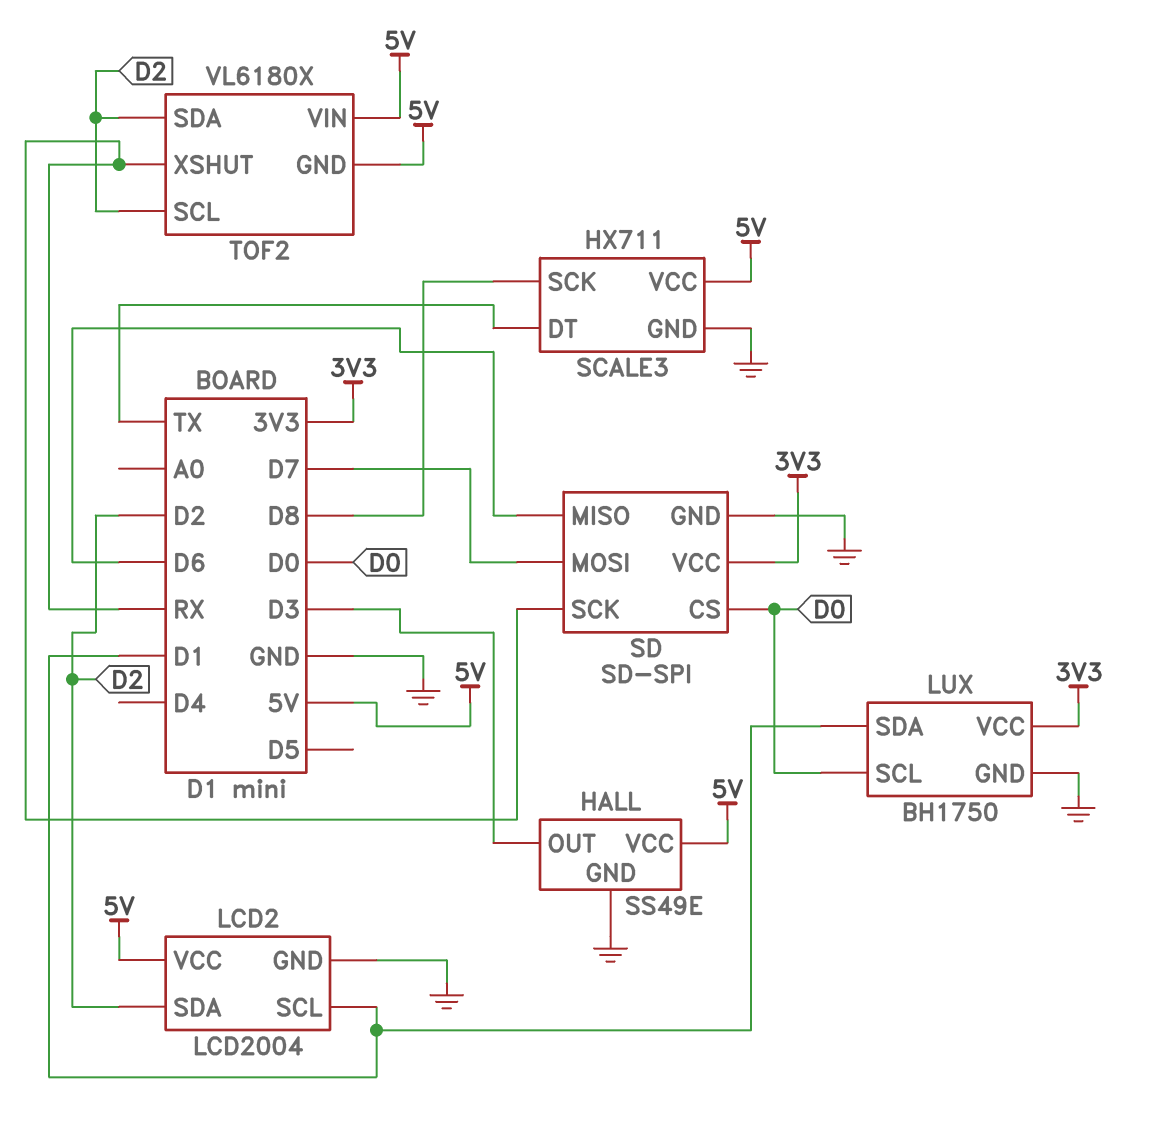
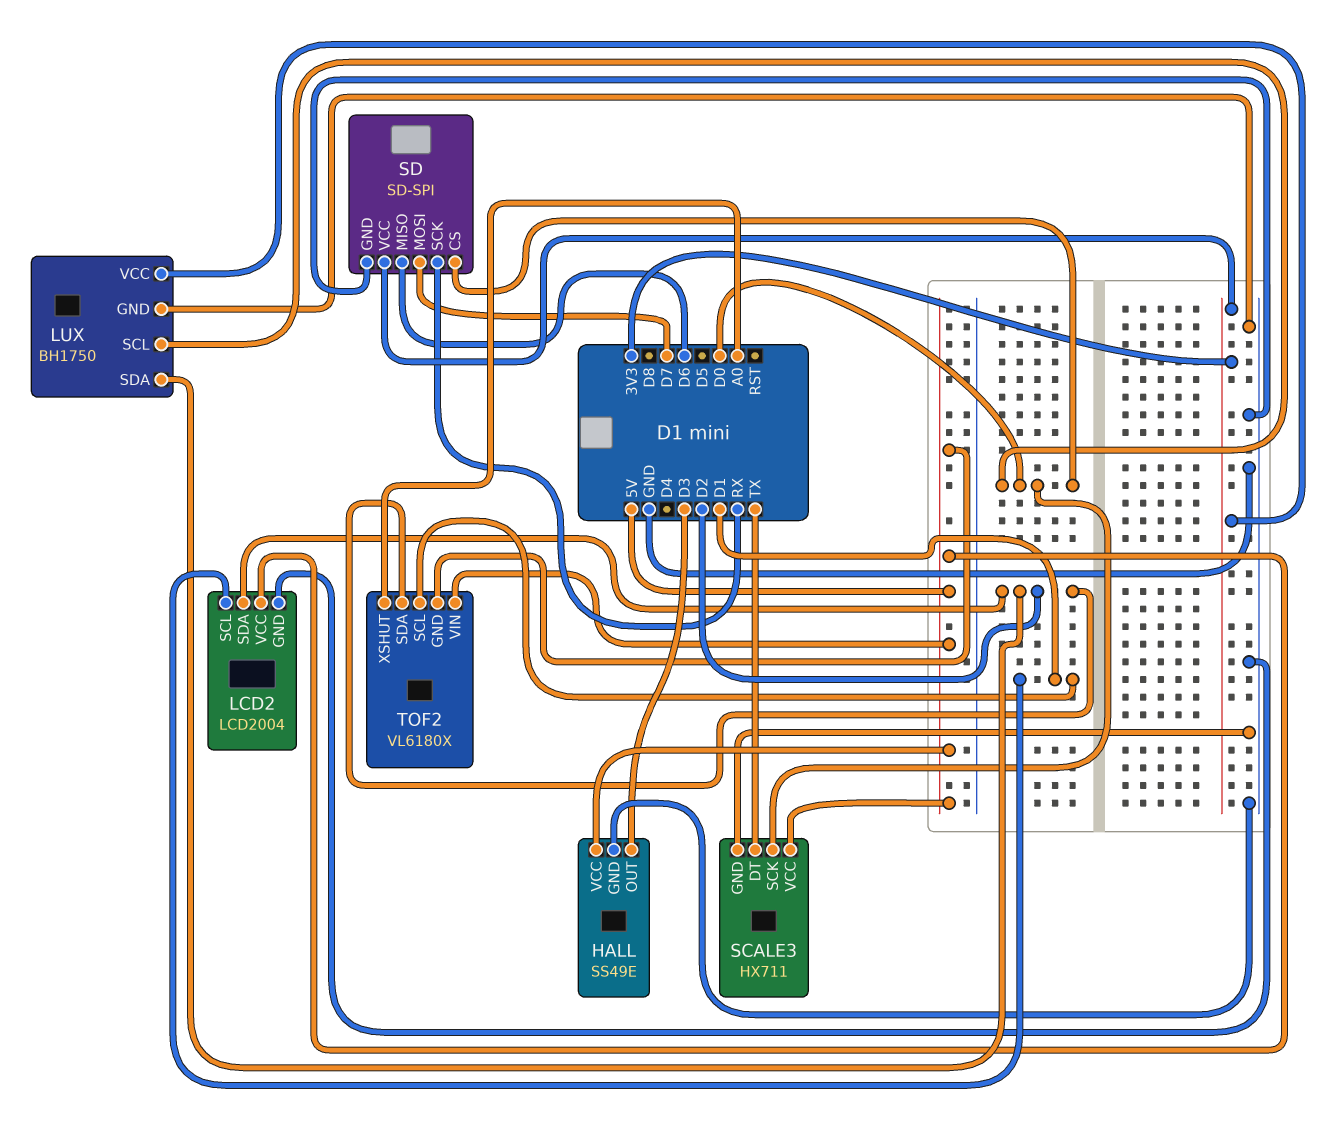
LUX pin SDA: D1 -> D2
SCALE3 pin SCK: D8 -> D0
TOF2 pin SCL: D2 -> D1
TOF2 pin XSHUT: RX -> A0

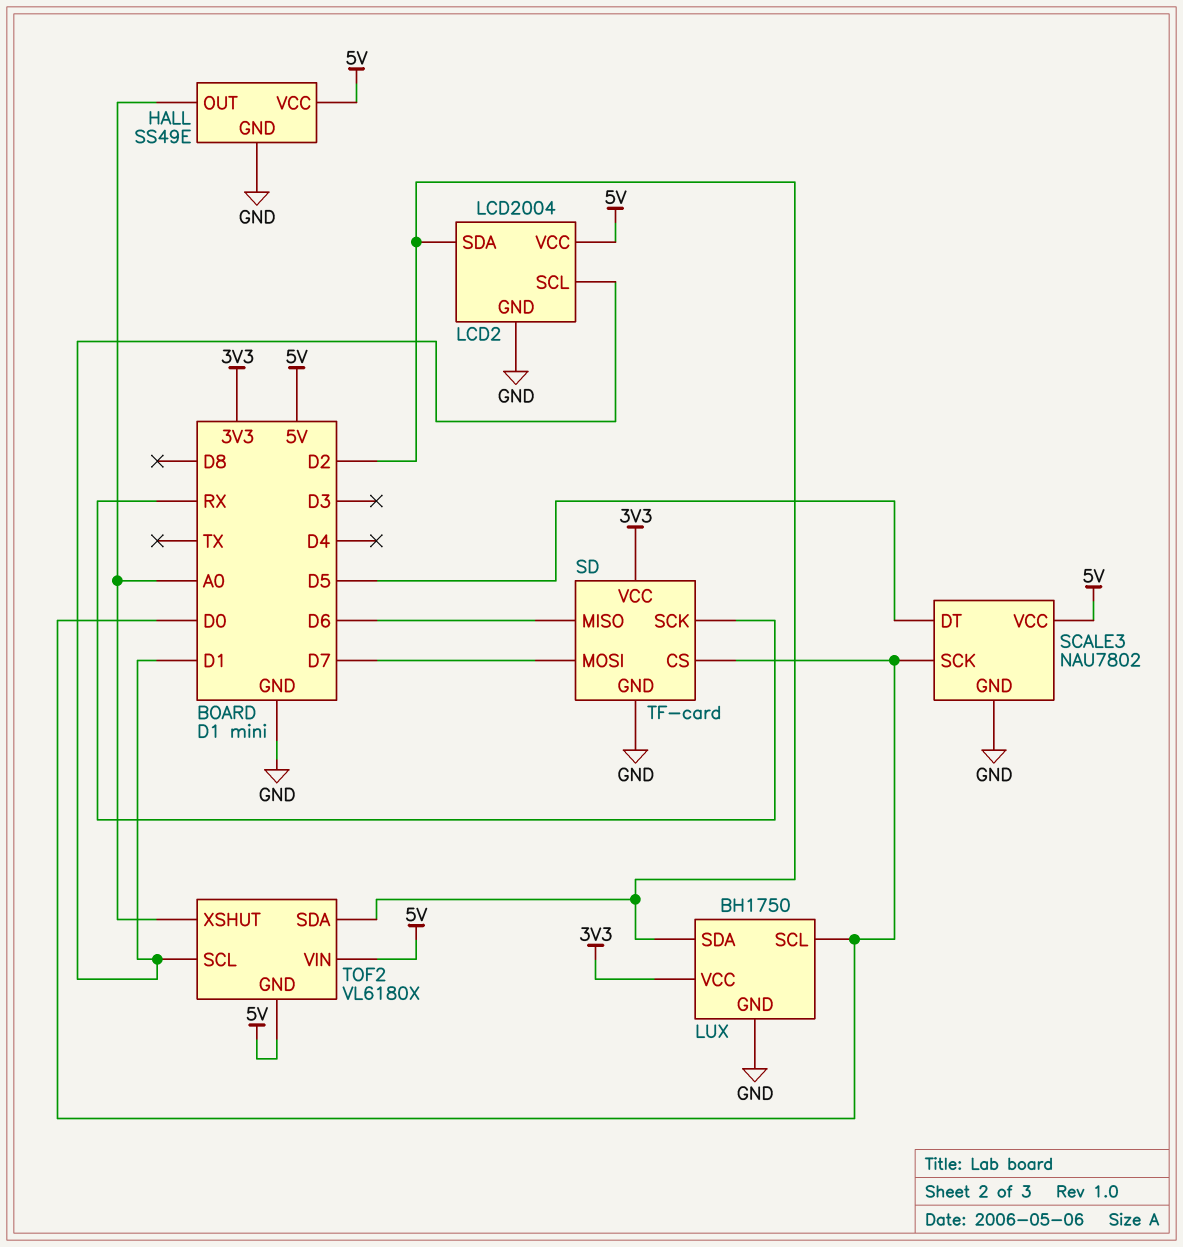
HALL pin OUT: D3 -> A0
SCALE3: HX711 -> NAU7802
SCALE3 pin DT: TX -> D5
SD: SD-SPI -> TF-card

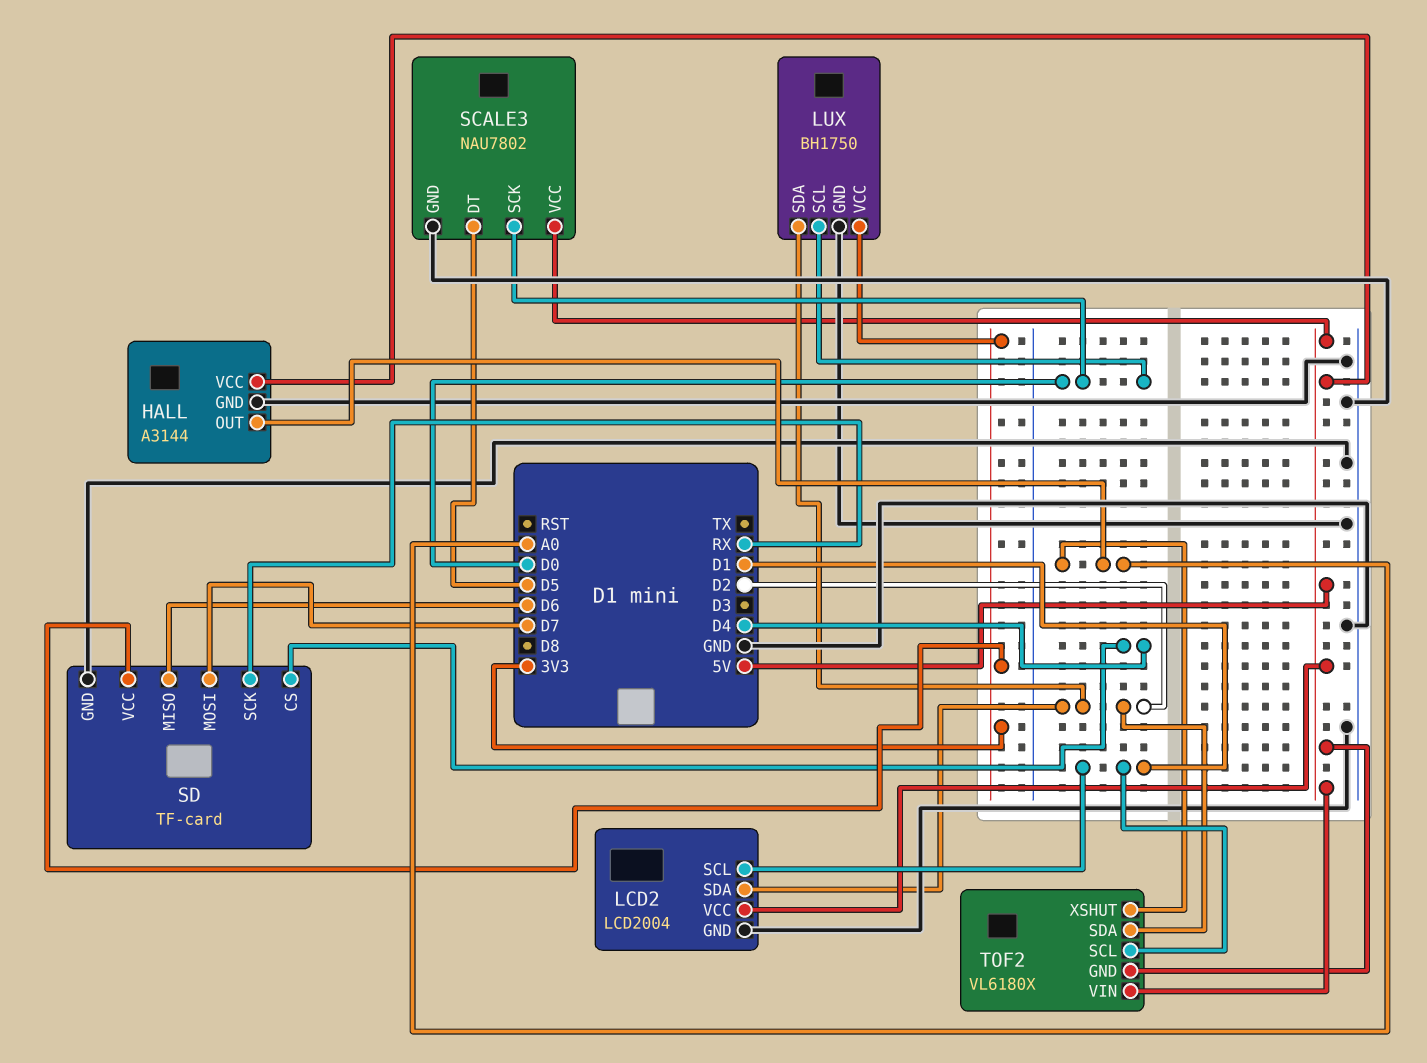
HALL: SS49E -> A3144
SD pin CS: D0 -> D4

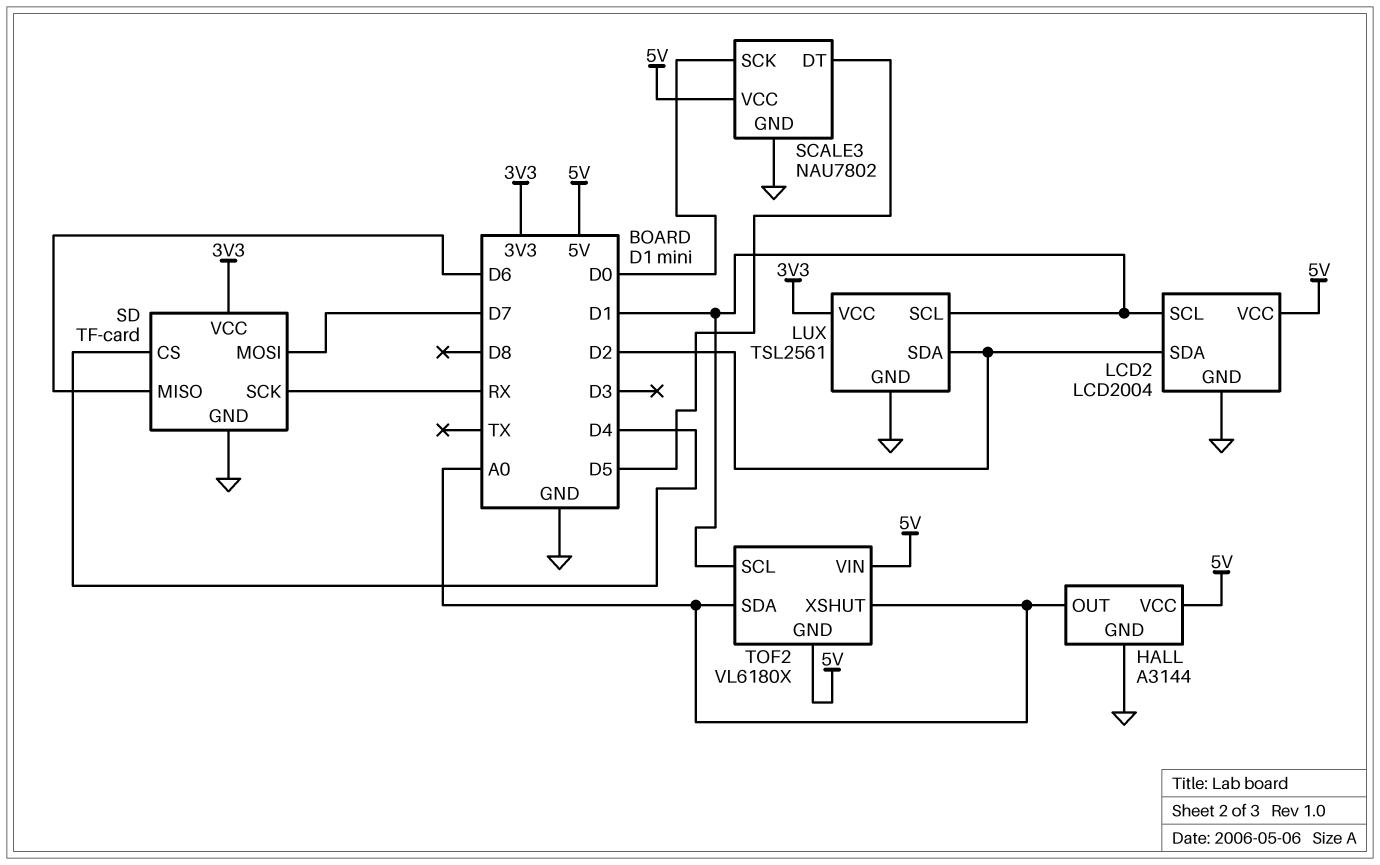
LUX: BH1750 -> TSL2561
LUX pin SCL: D0 -> D1
TOF2 pin SDA: D2 -> A0

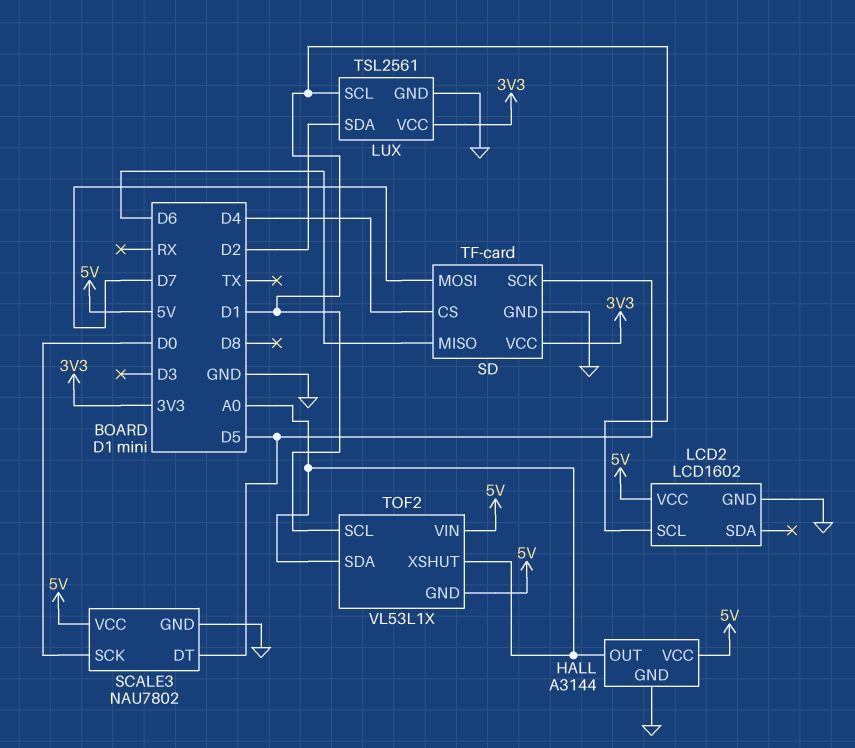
LCD2: LCD2004 -> LCD1602
LCD2 pin SDA: D2 -> none
SD pin SCK: RX -> D5
TOF2: VL6180X -> VL53L1X

